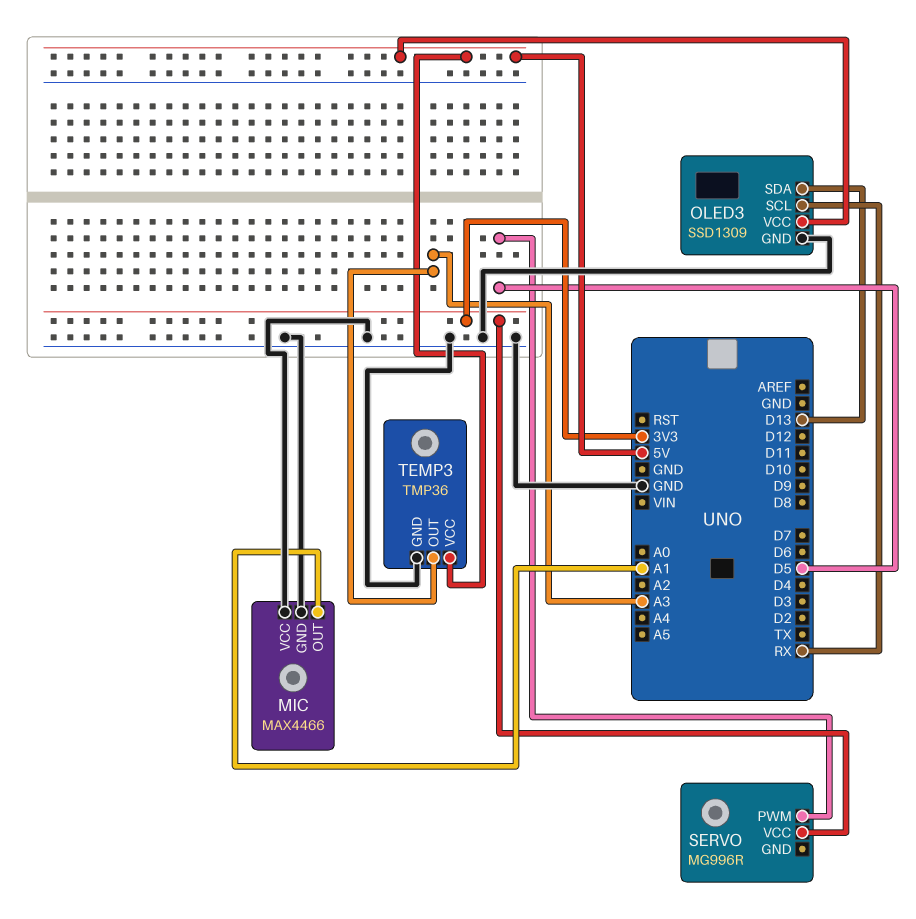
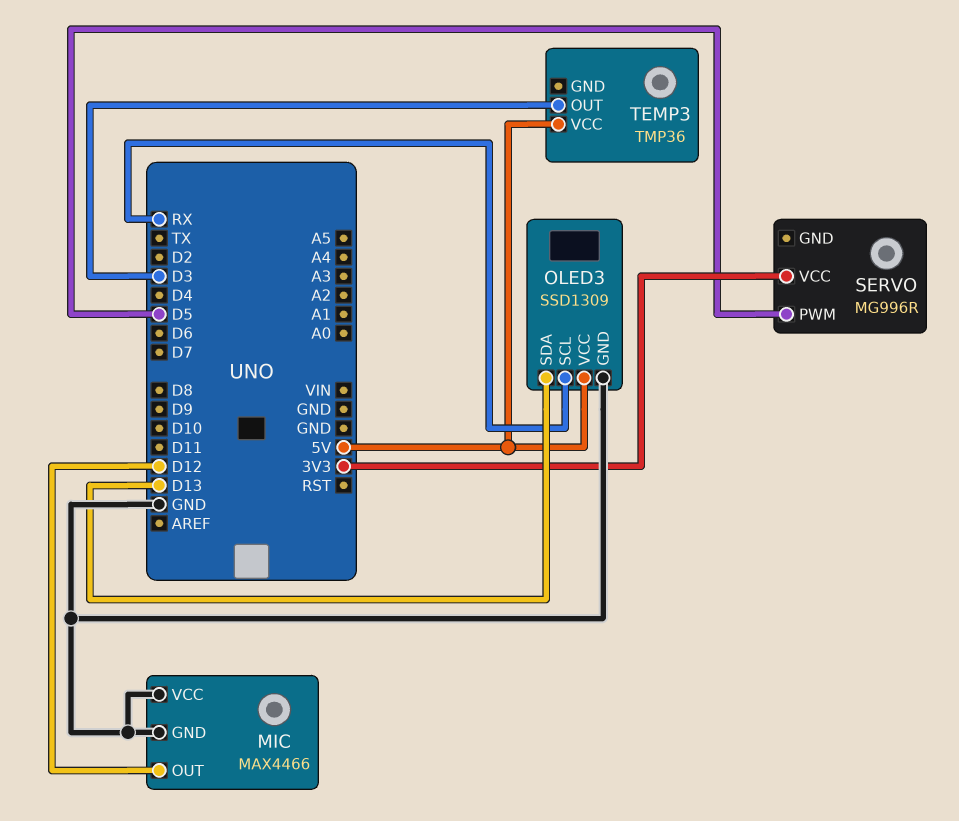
MIC pin OUT: A1 -> D12
TEMP3 pin GND: GND -> none
TEMP3 pin OUT: A3 -> D3

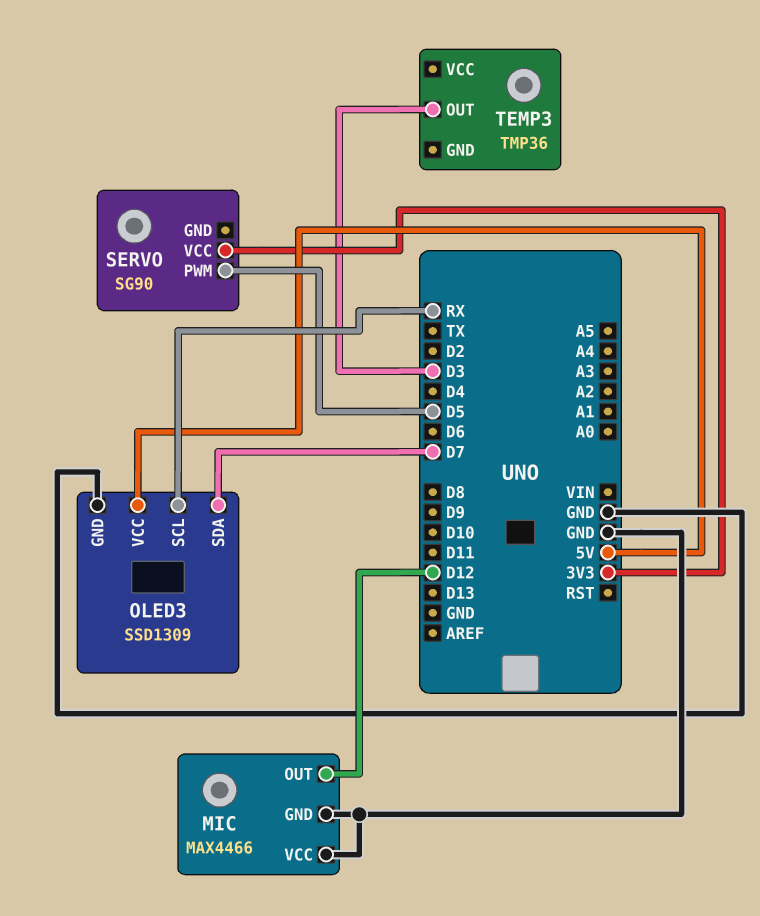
OLED3 pin SDA: D13 -> D7
SERVO: MG996R -> SG90
TEMP3 pin VCC: 5V -> none

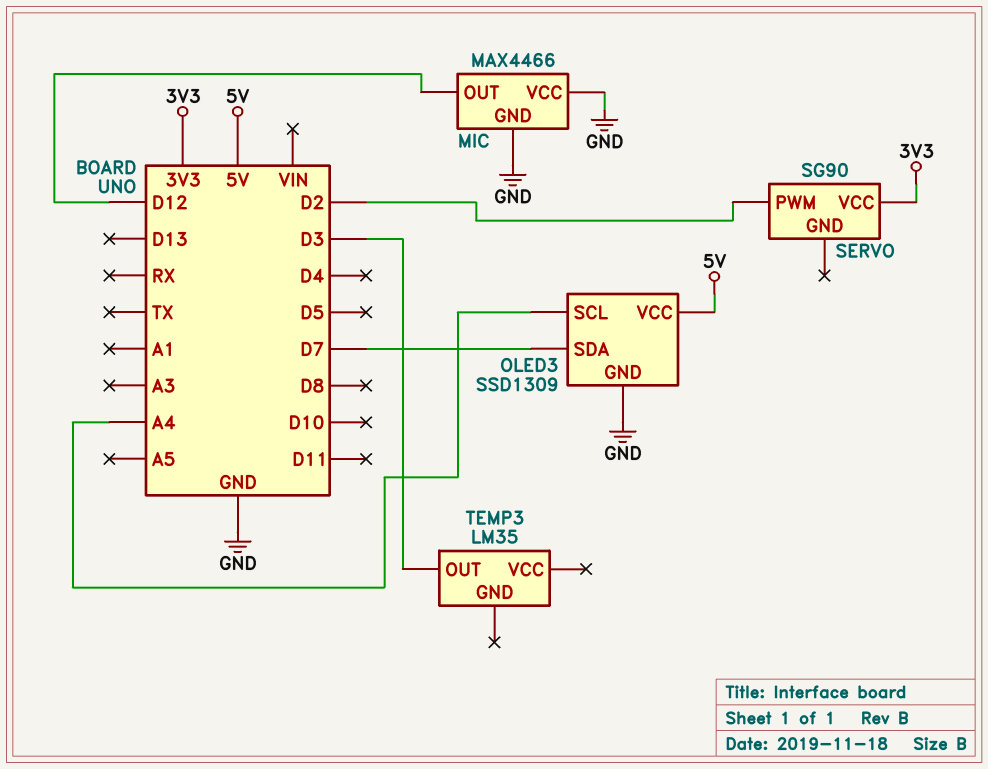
OLED3 pin SCL: RX -> A4
SERVO pin PWM: D5 -> D2
TEMP3: TMP36 -> LM35

